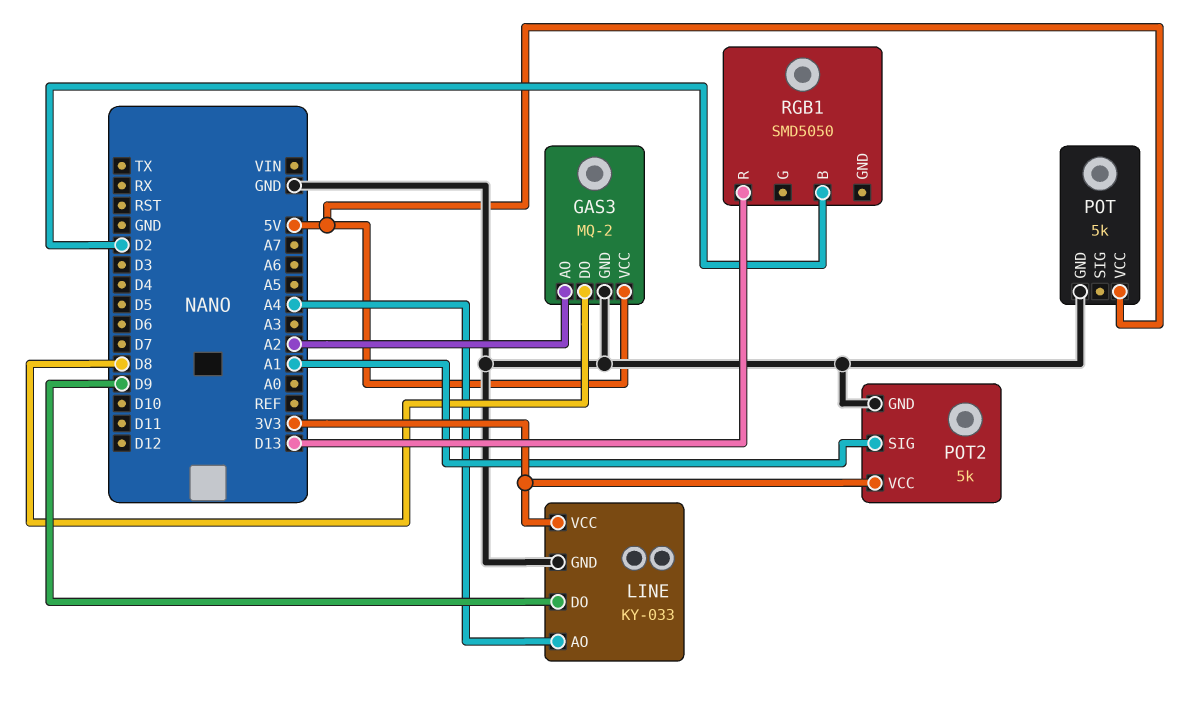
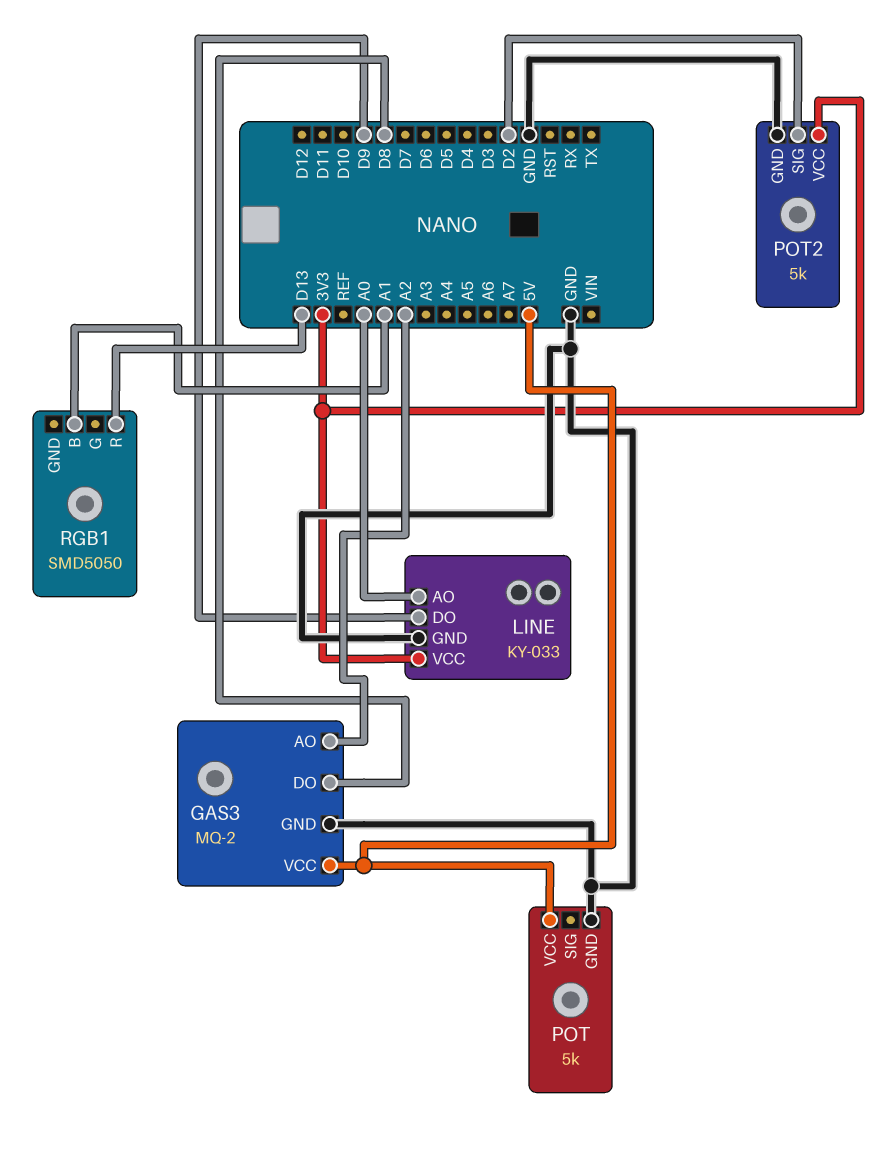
LINE pin AO: A4 -> A0
POT2 pin SIG: A1 -> D2
RGB1 pin B: D2 -> A1

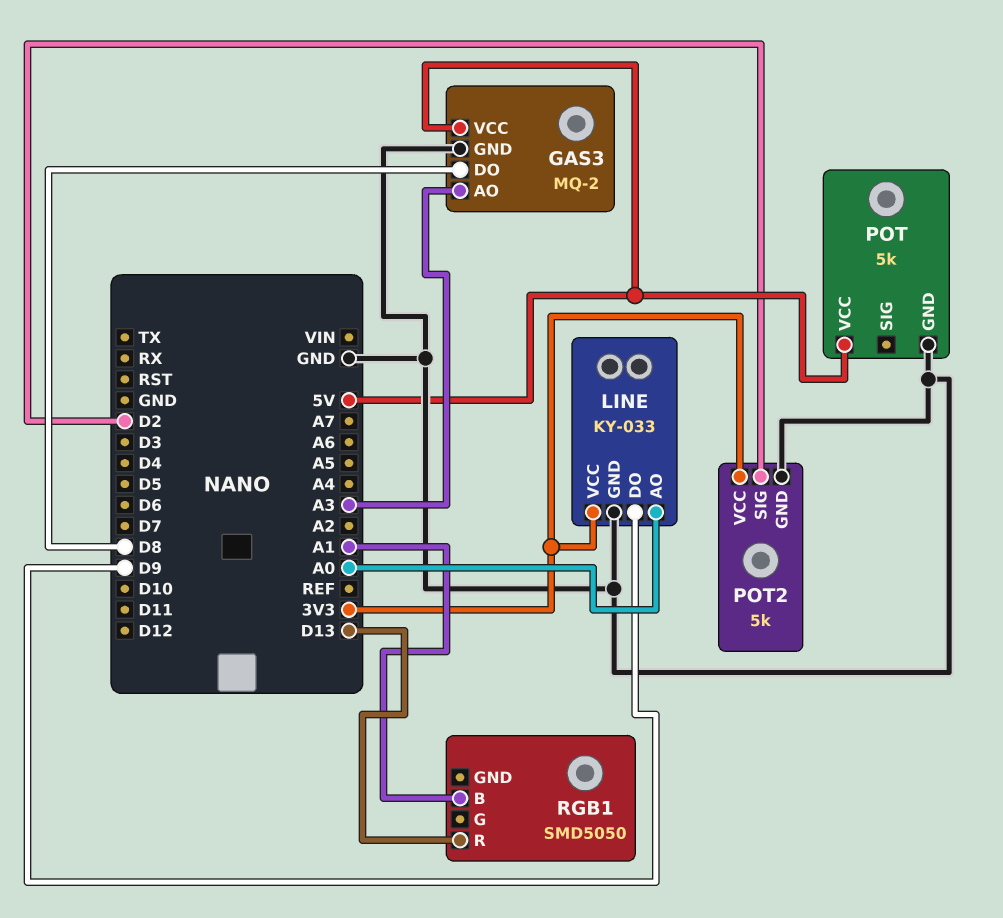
GAS3 pin AO: A2 -> A3

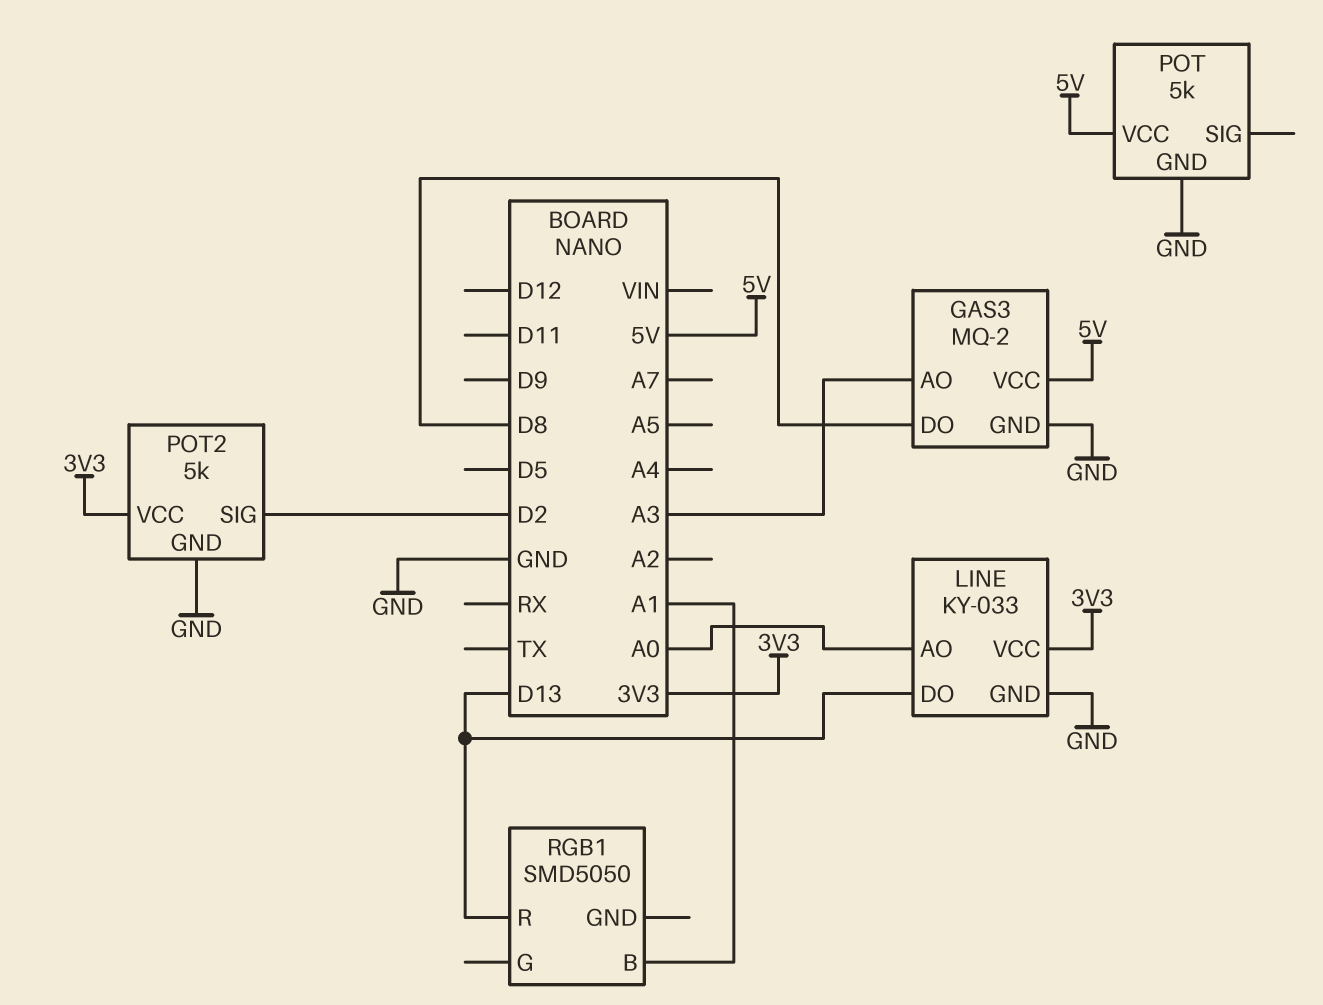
LINE pin DO: D9 -> D13

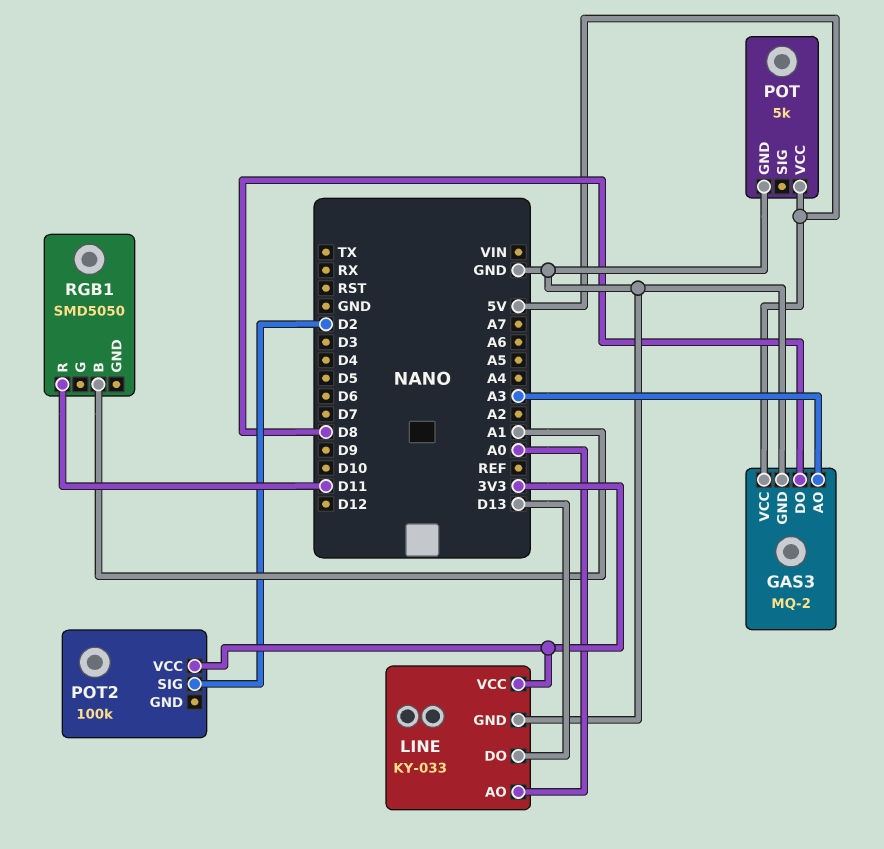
POT2: 5k -> 100k
POT2 pin GND: GND -> none
RGB1 pin R: D13 -> D11

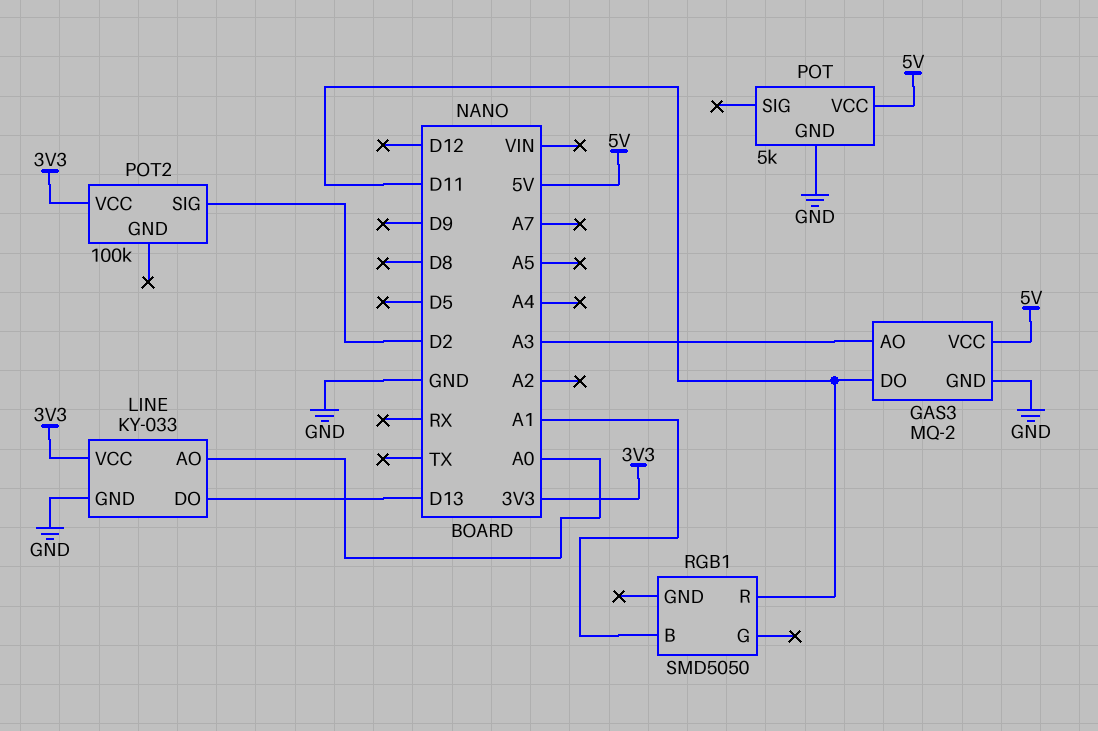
GAS3 pin DO: D8 -> D11

